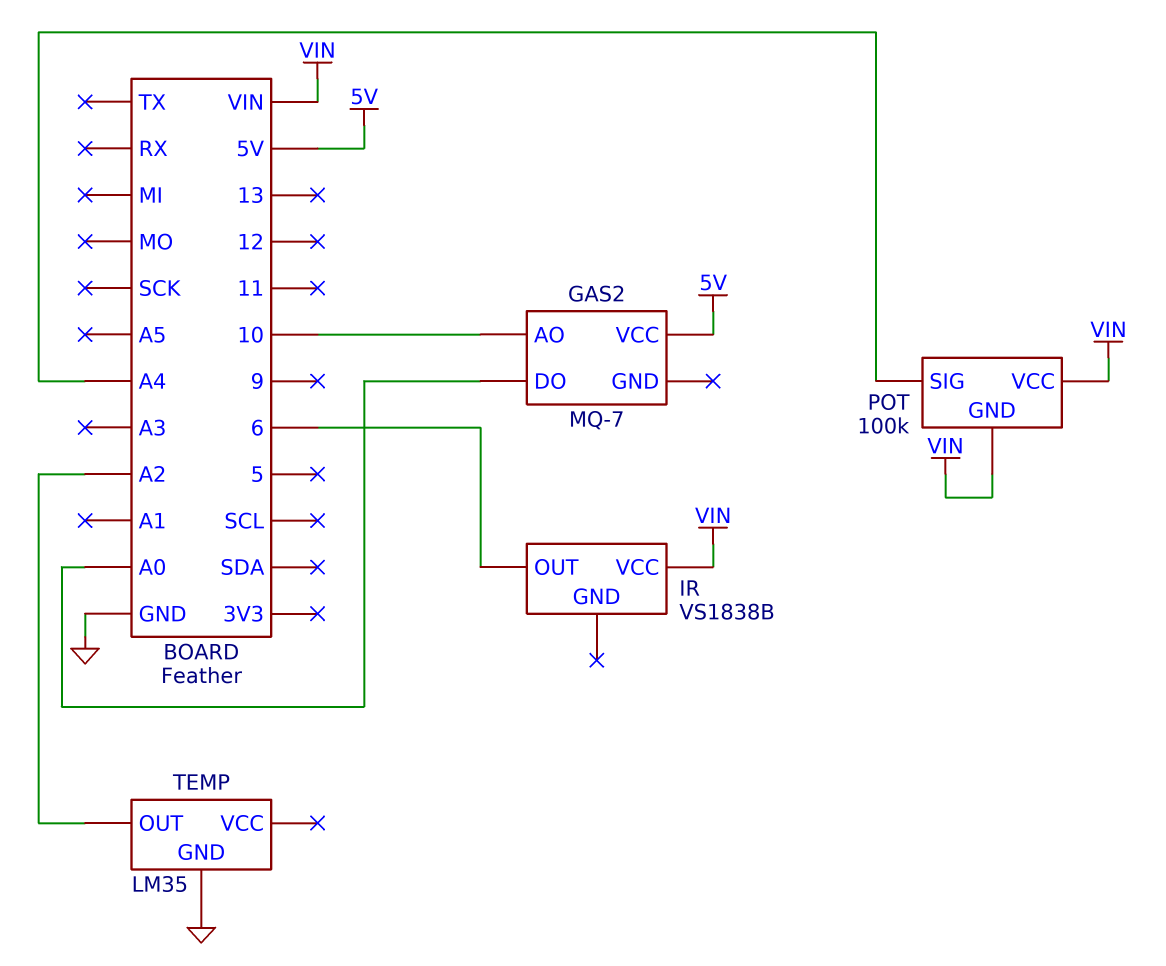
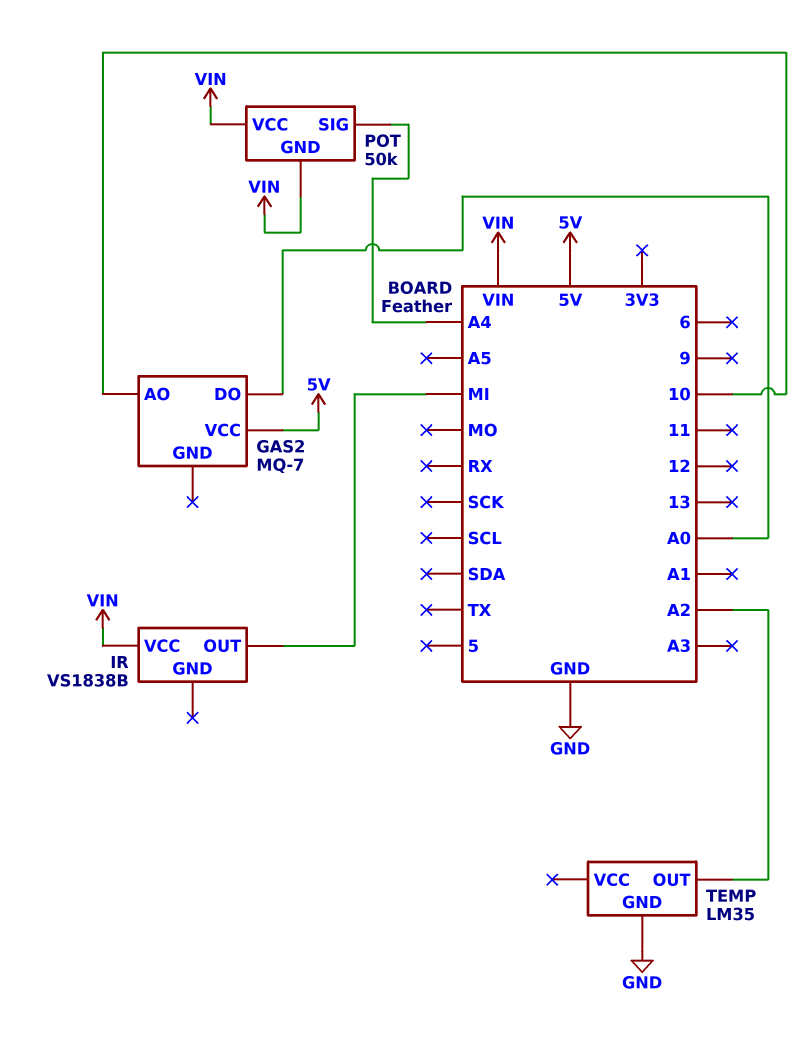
IR pin OUT: 6 -> MI
POT: 100k -> 50k

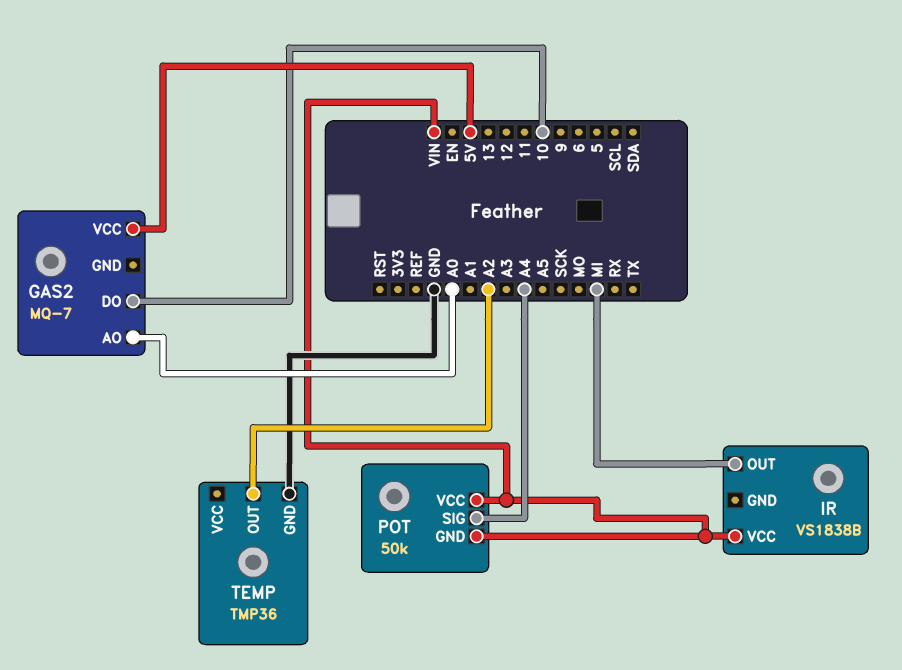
GAS2 pin AO: 10 -> A0
GAS2 pin DO: A0 -> 10
TEMP: LM35 -> TMP36

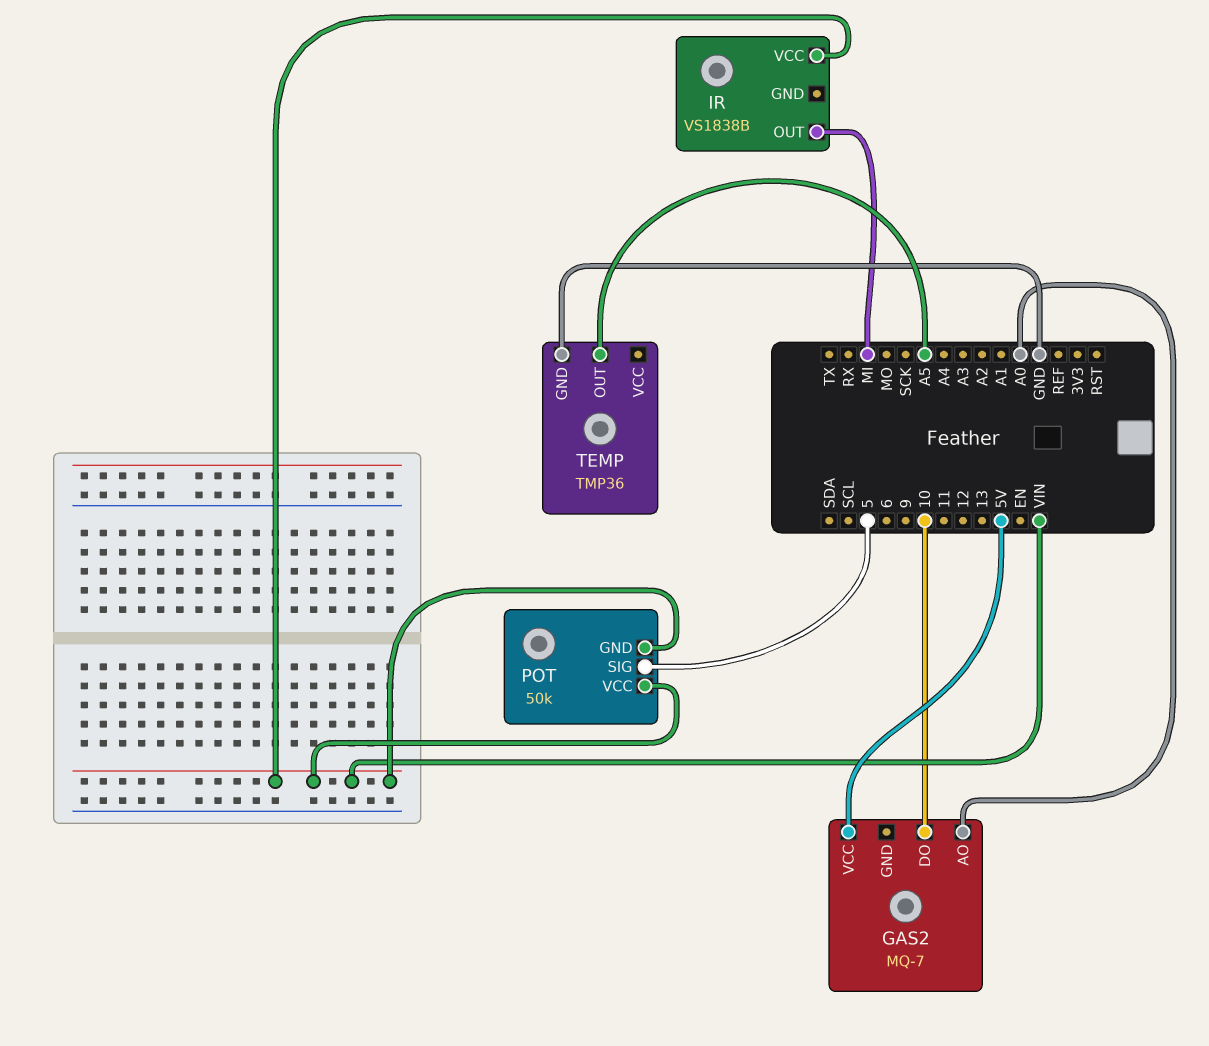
POT pin SIG: A4 -> 5
TEMP pin OUT: A2 -> A5

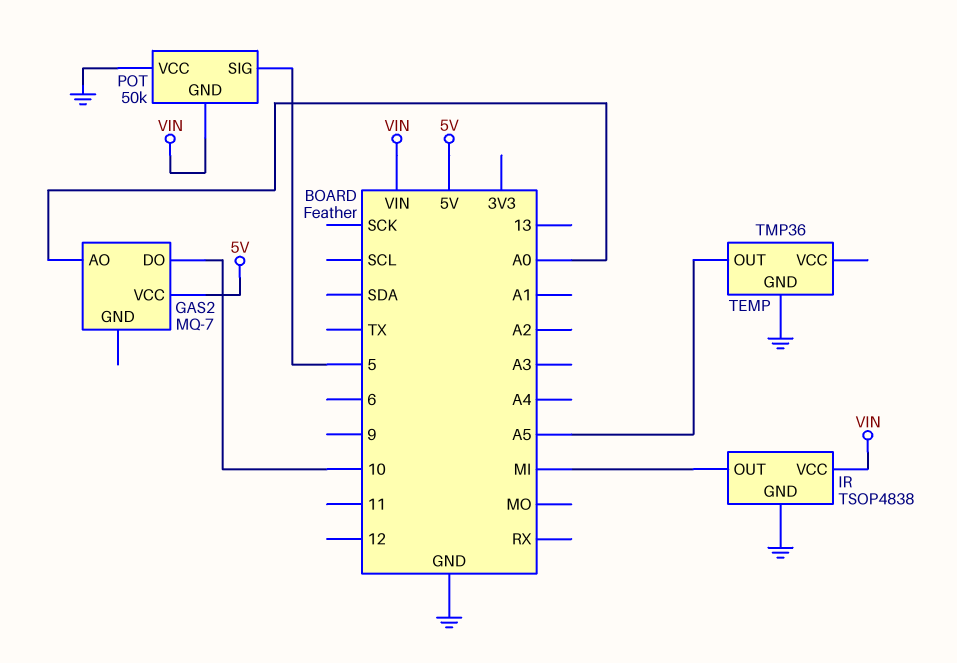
IR: VS1838B -> TSOP4838
IR pin GND: none -> GND
POT pin VCC: VIN -> GND

